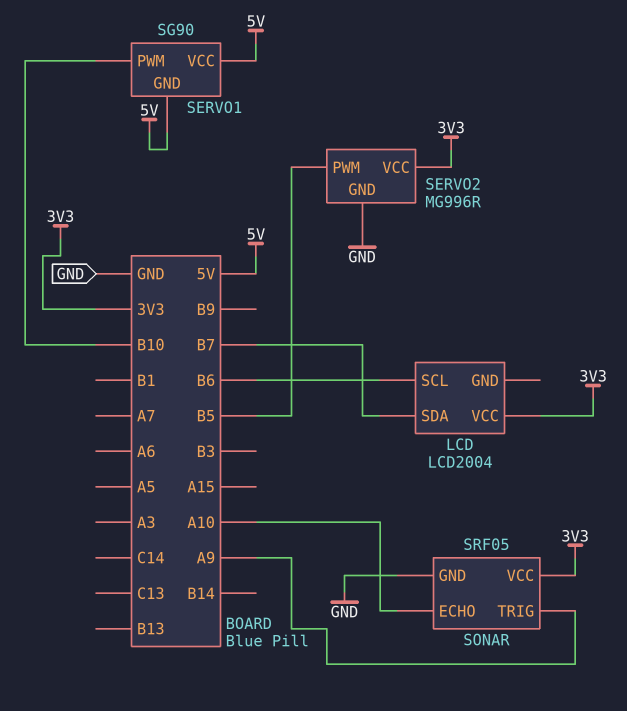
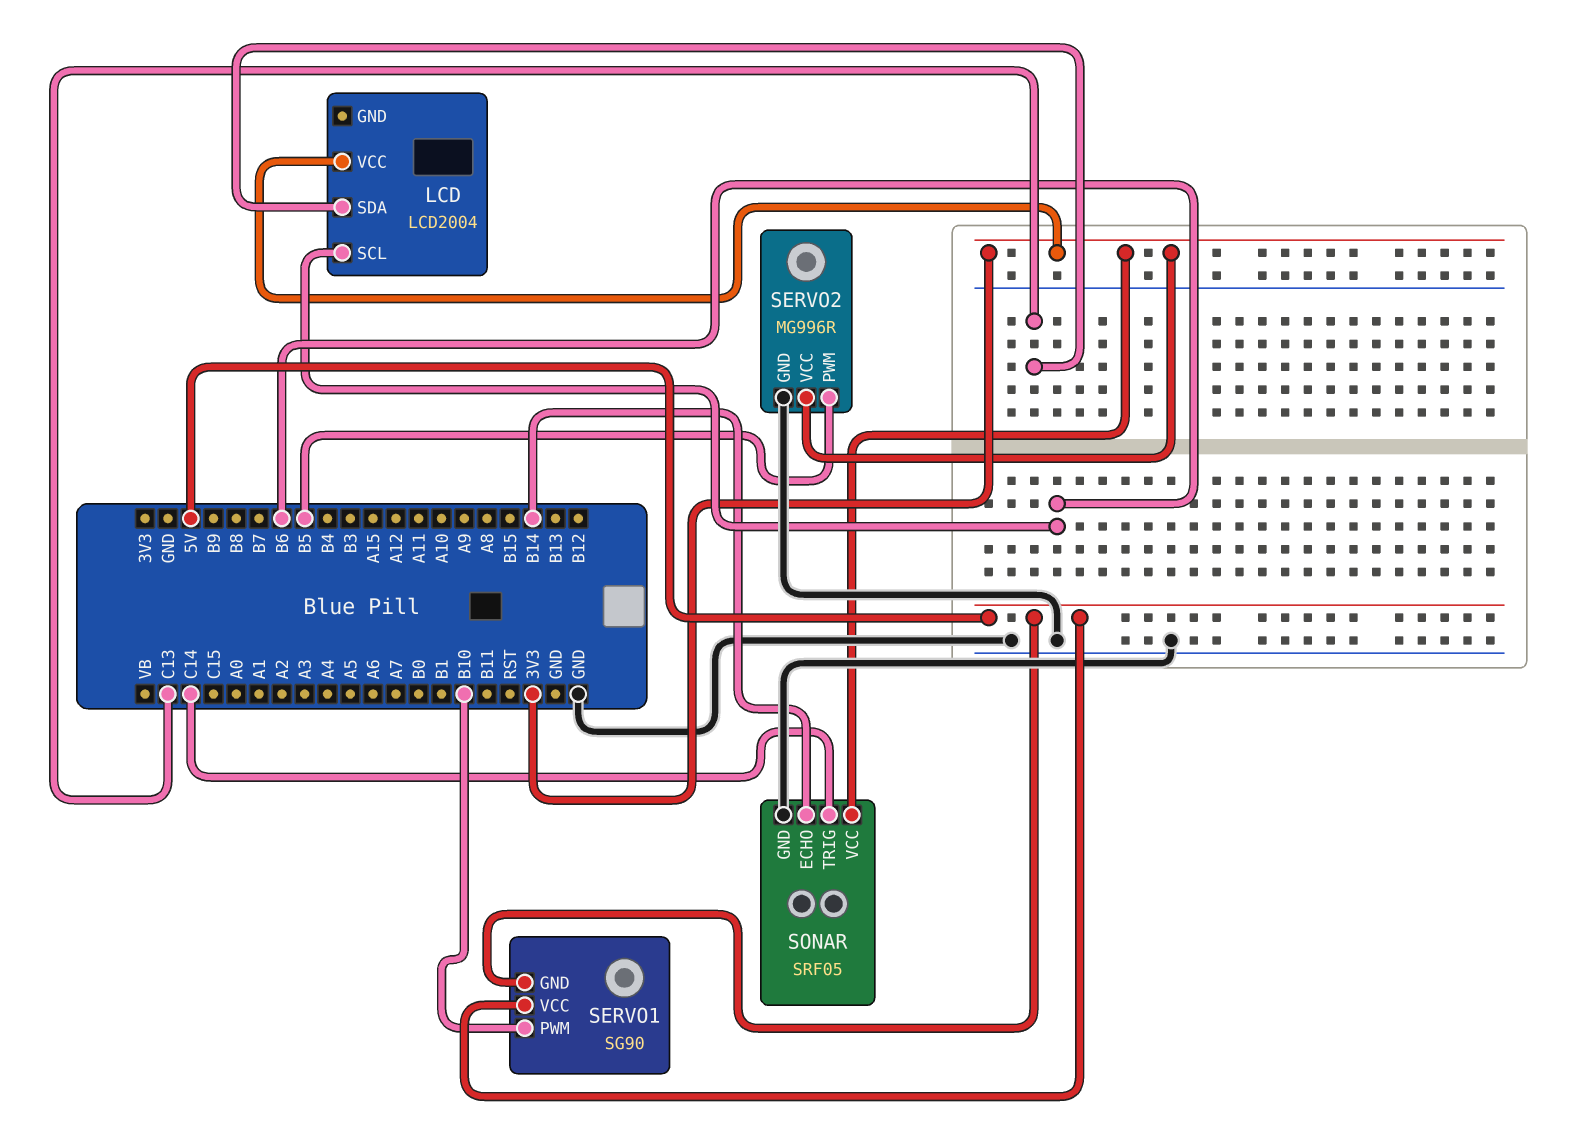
LCD pin SDA: B7 -> C13
SONAR pin ECHO: A10 -> B14
SONAR pin TRIG: A9 -> C14

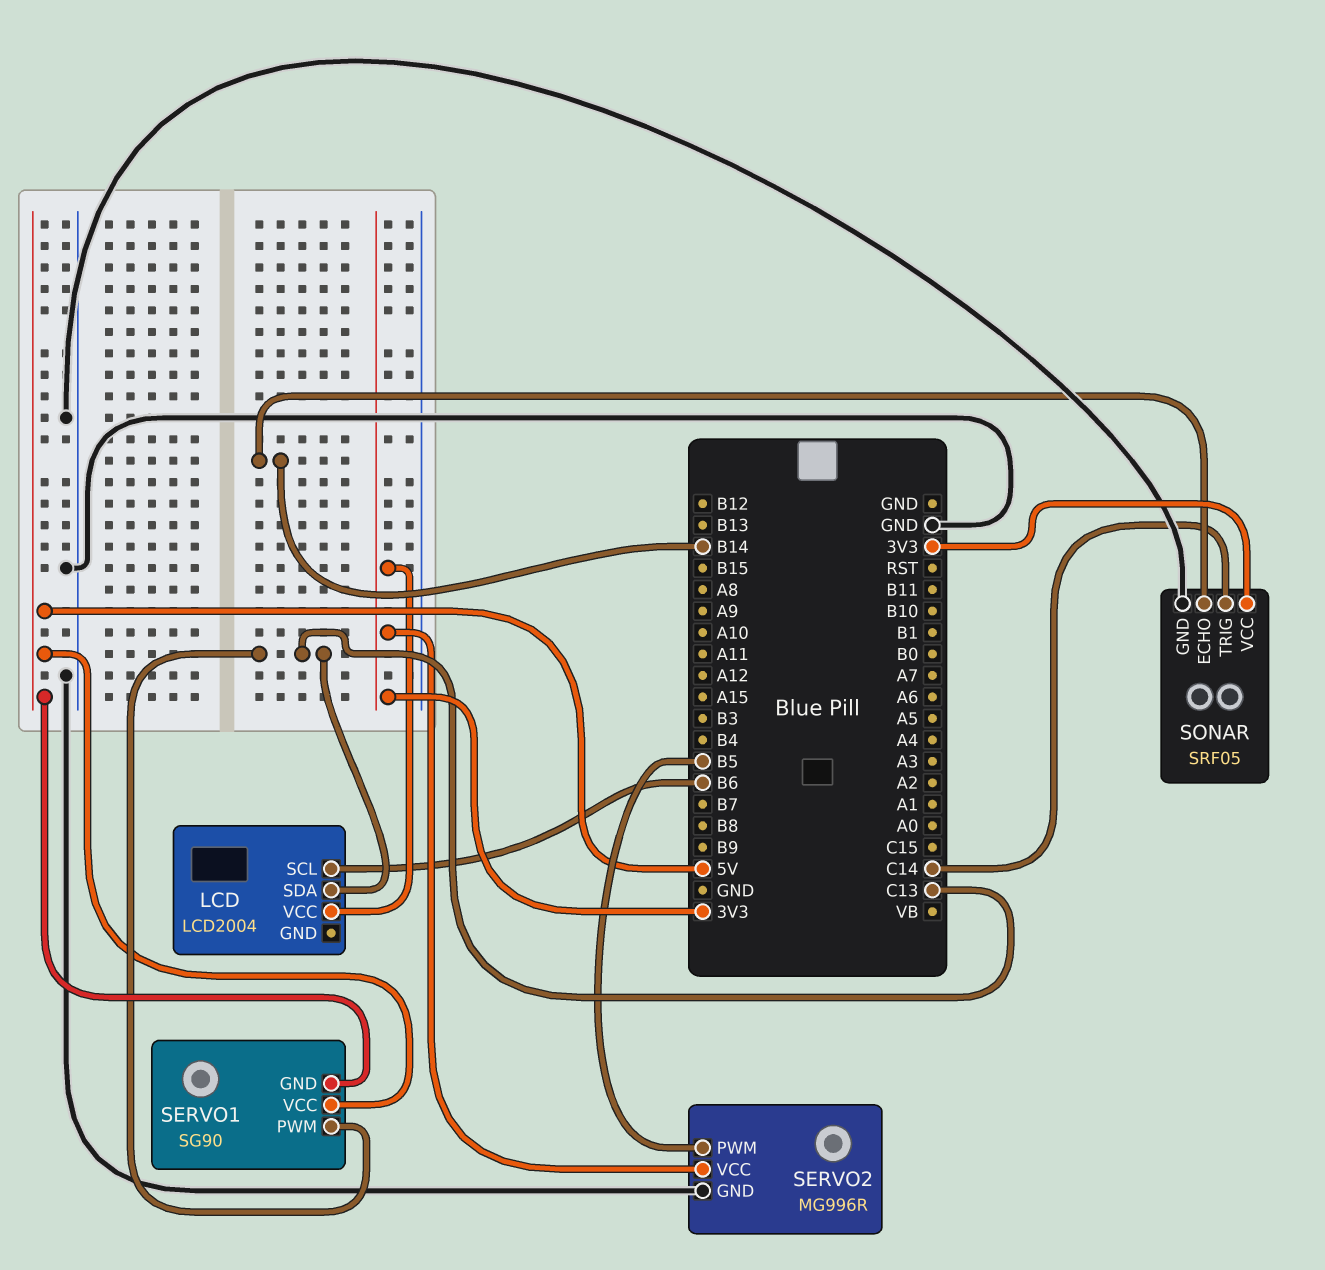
SERVO1 pin PWM: B10 -> C13

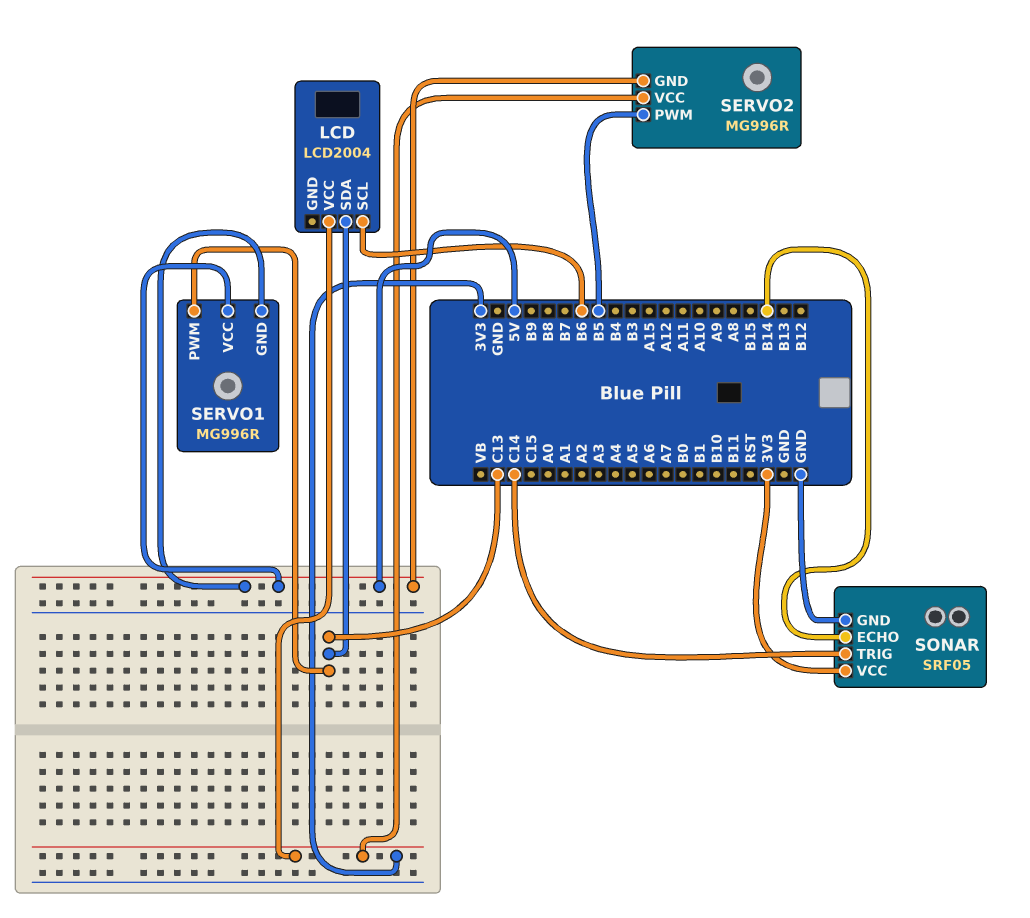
SERVO1: SG90 -> MG996R
SERVO2 pin GND: GND -> 5V

